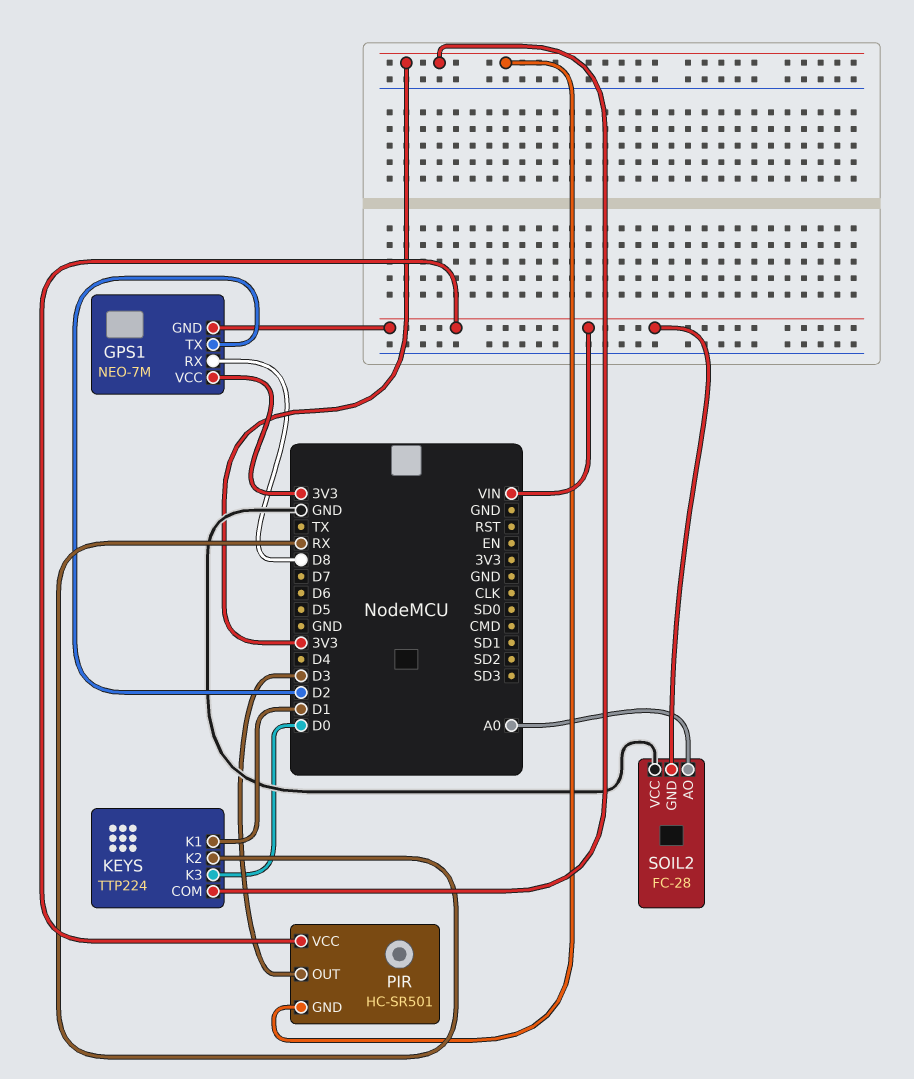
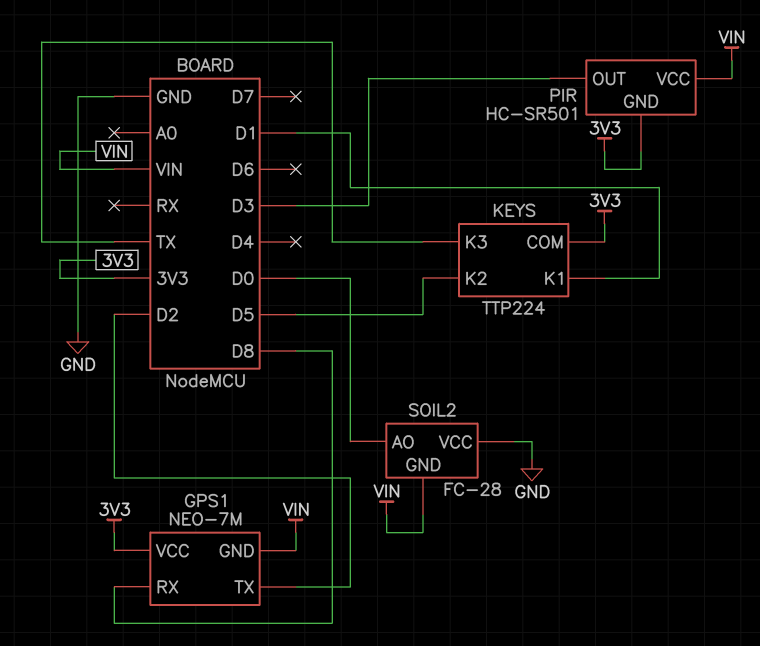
KEYS pin K2: RX -> D5
KEYS pin K3: D0 -> TX
SOIL2 pin AO: A0 -> D0

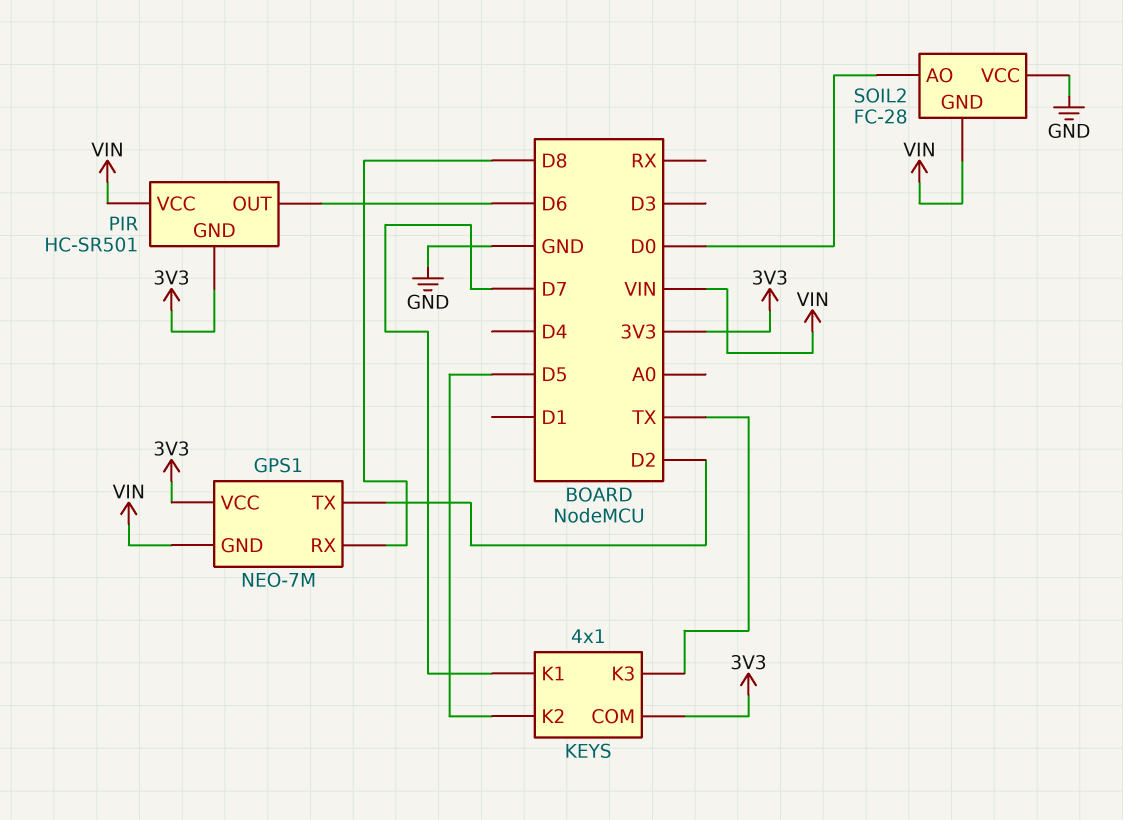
KEYS: TTP224 -> 4x1
KEYS pin K1: D1 -> D7
PIR pin OUT: D3 -> D6

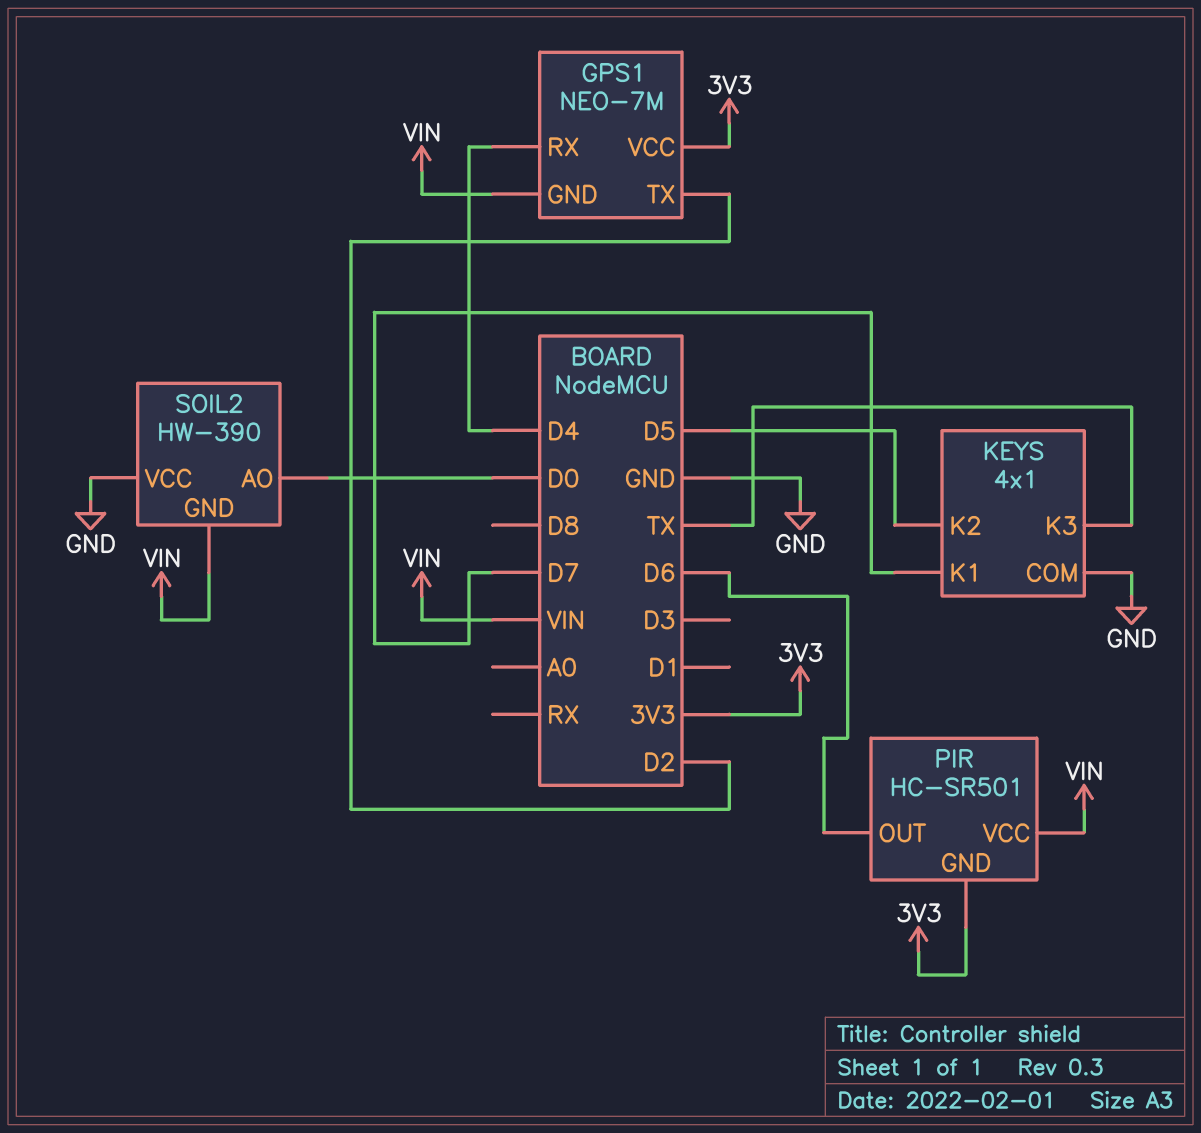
GPS1 pin RX: D8 -> D4
KEYS pin COM: 3V3 -> GND
SOIL2: FC-28 -> HW-390

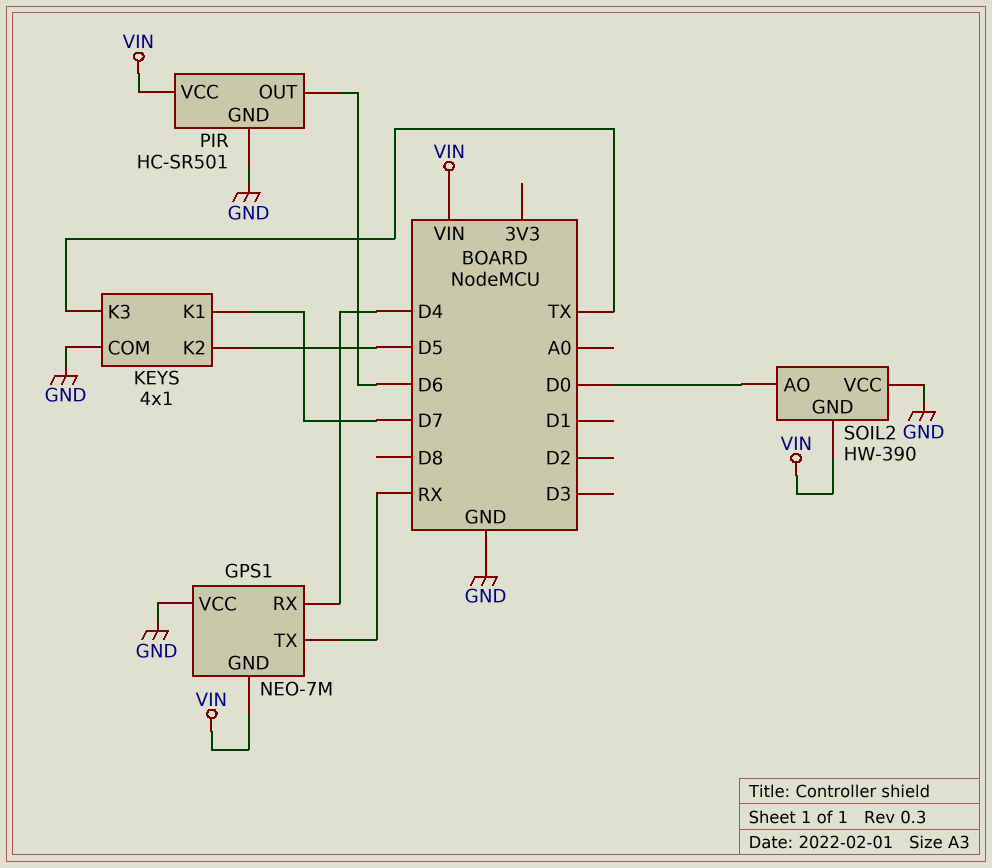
GPS1 pin TX: D2 -> RX
GPS1 pin VCC: 3V3 -> GND
PIR pin GND: 3V3 -> GND

